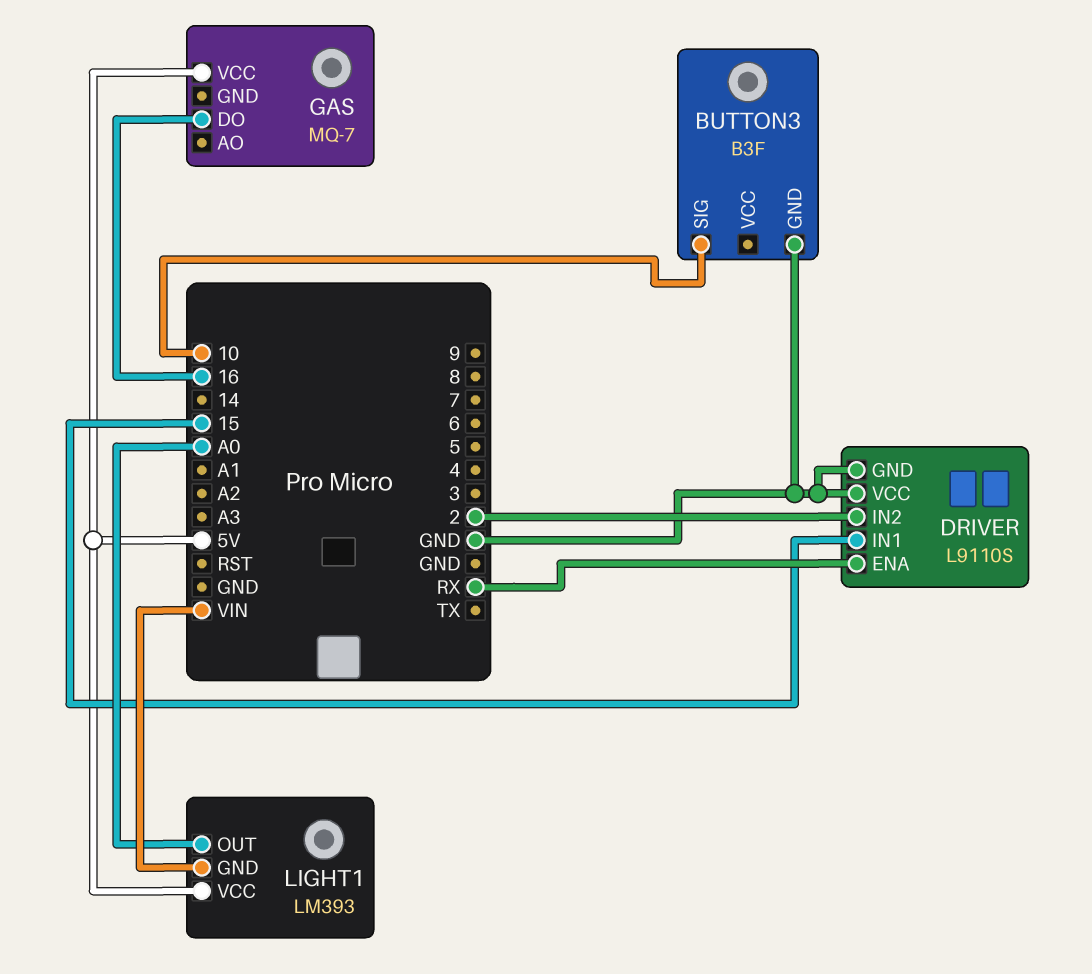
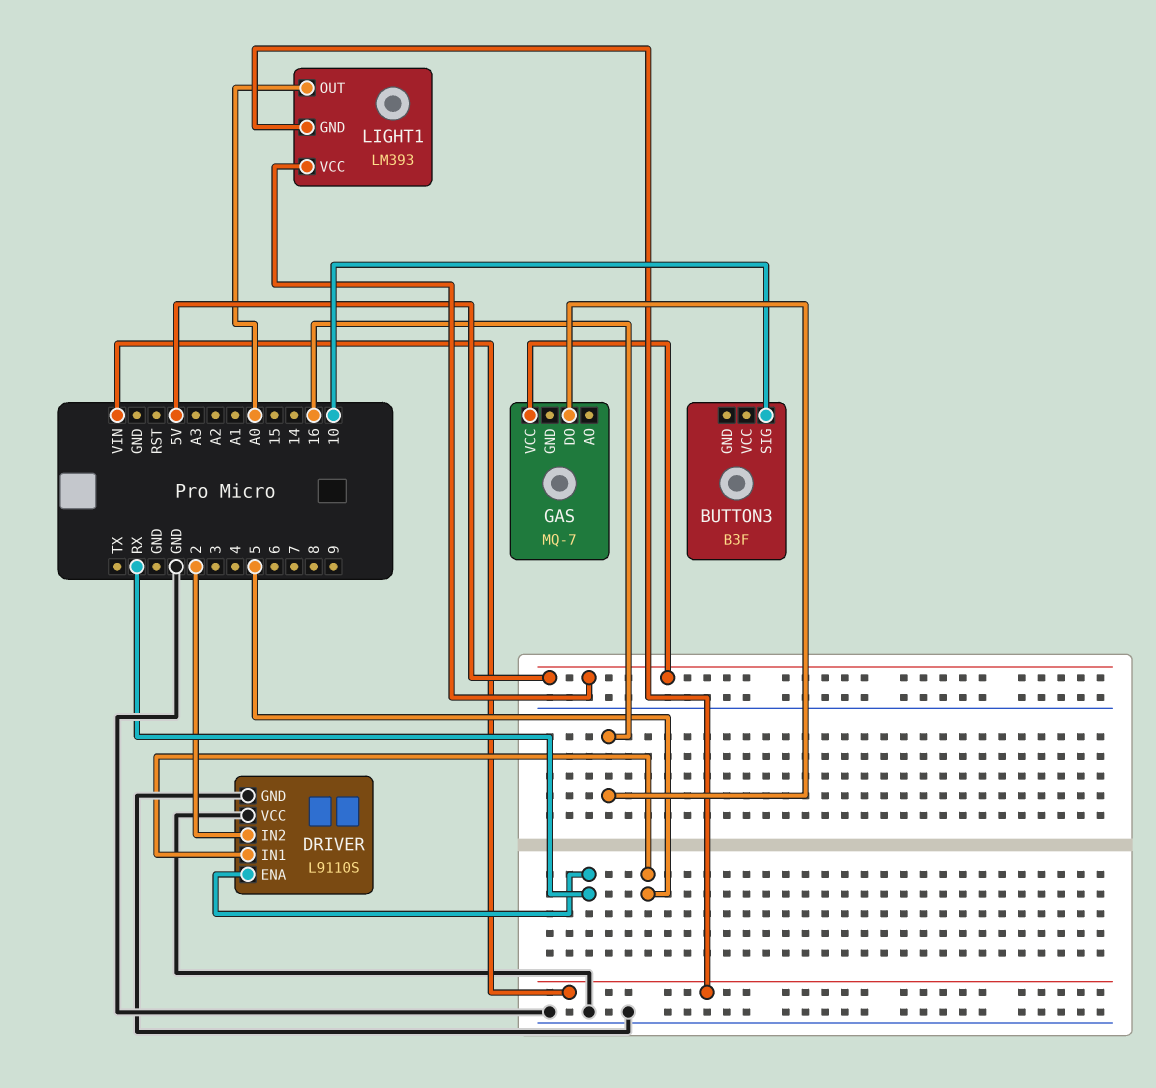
BUTTON3 pin GND: GND -> none
DRIVER pin IN1: 15 -> 5

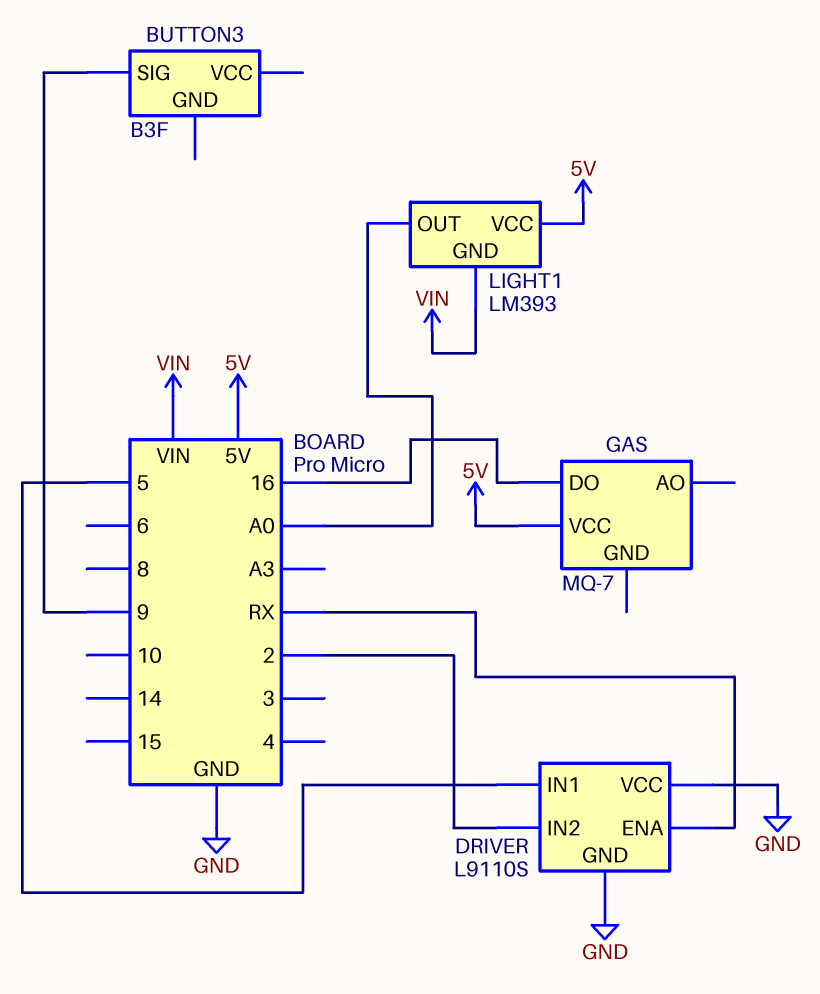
BUTTON3 pin SIG: 10 -> 9

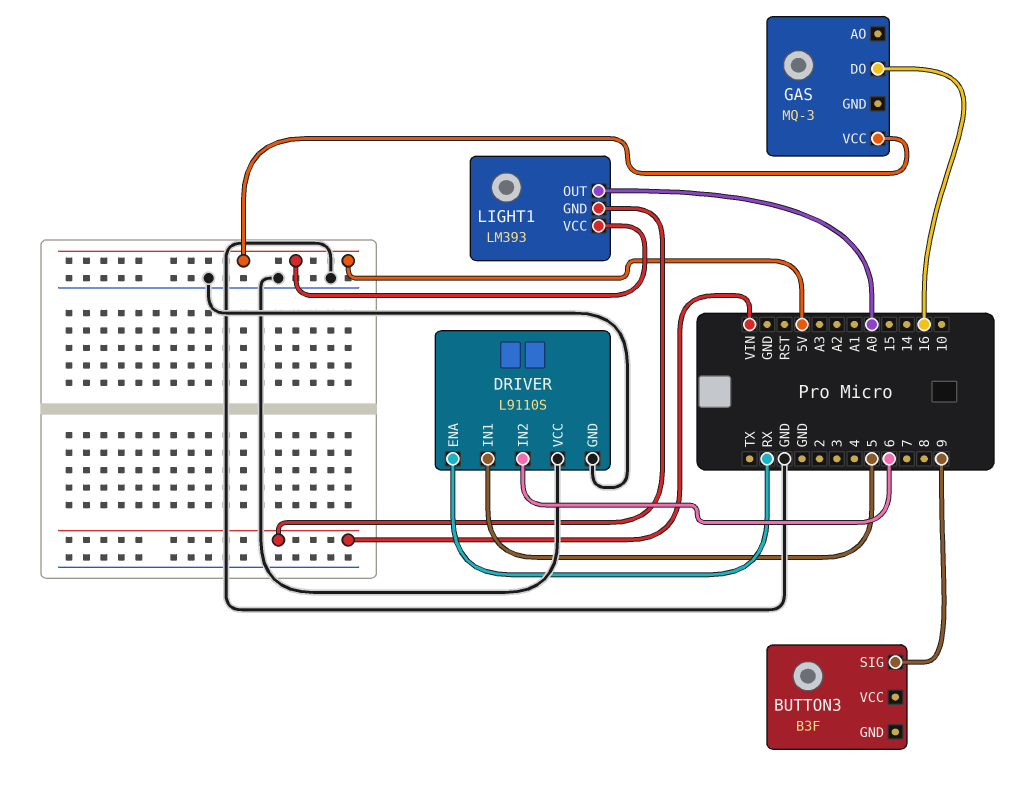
DRIVER pin IN2: 2 -> 6
GAS: MQ-7 -> MQ-3

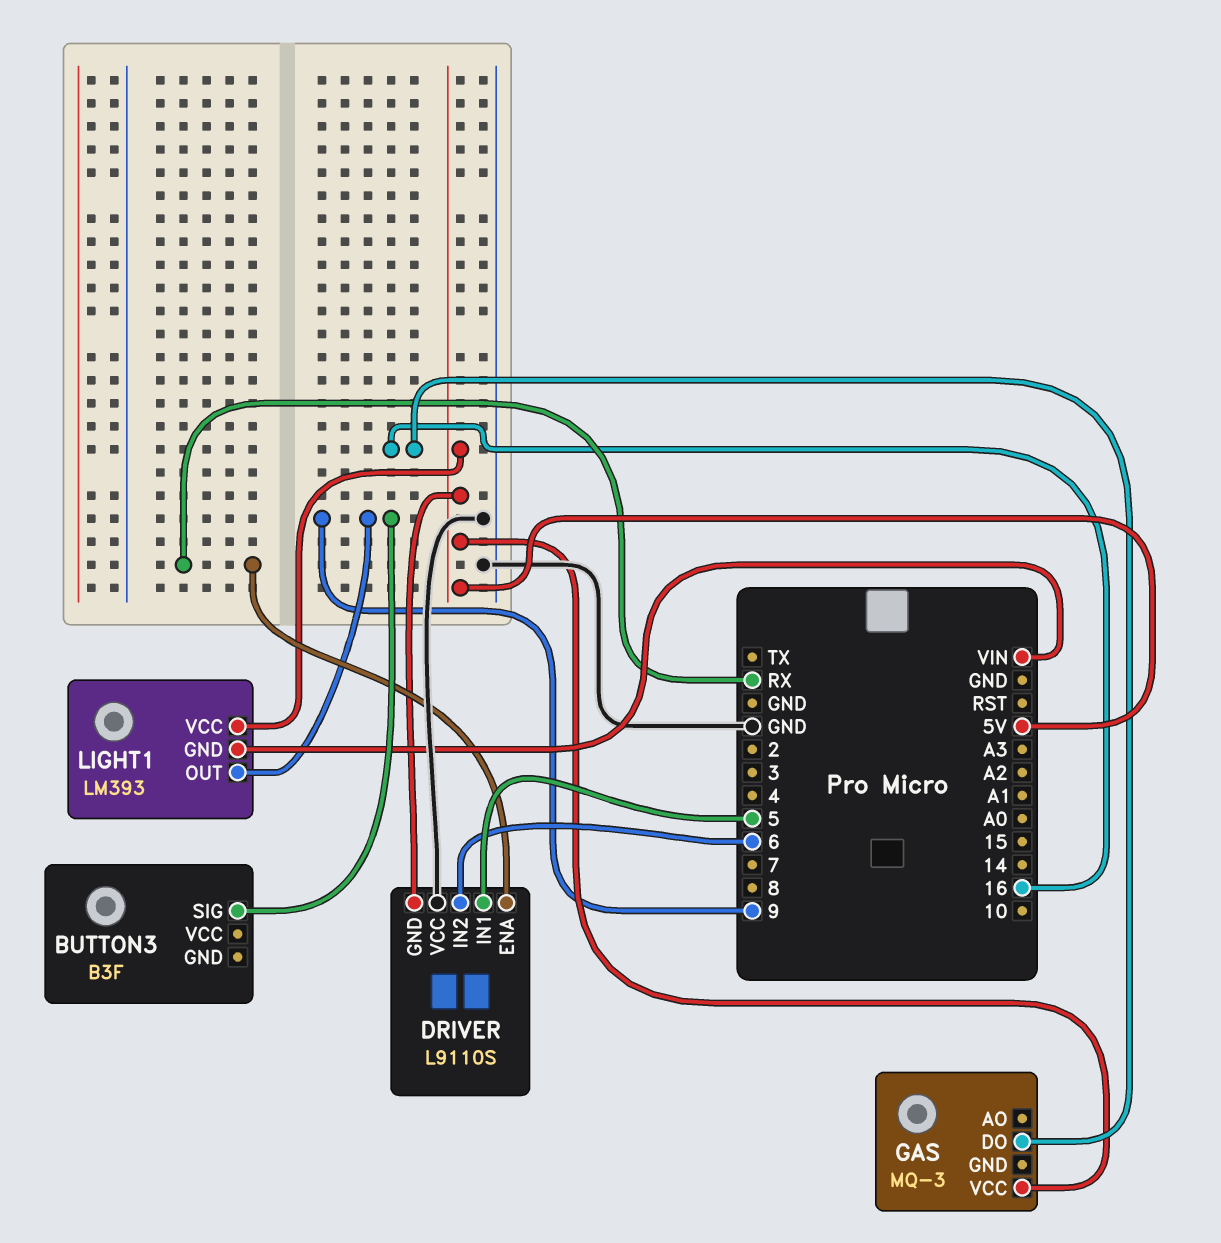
DRIVER pin GND: GND -> 5V
LIGHT1 pin OUT: A0 -> 9

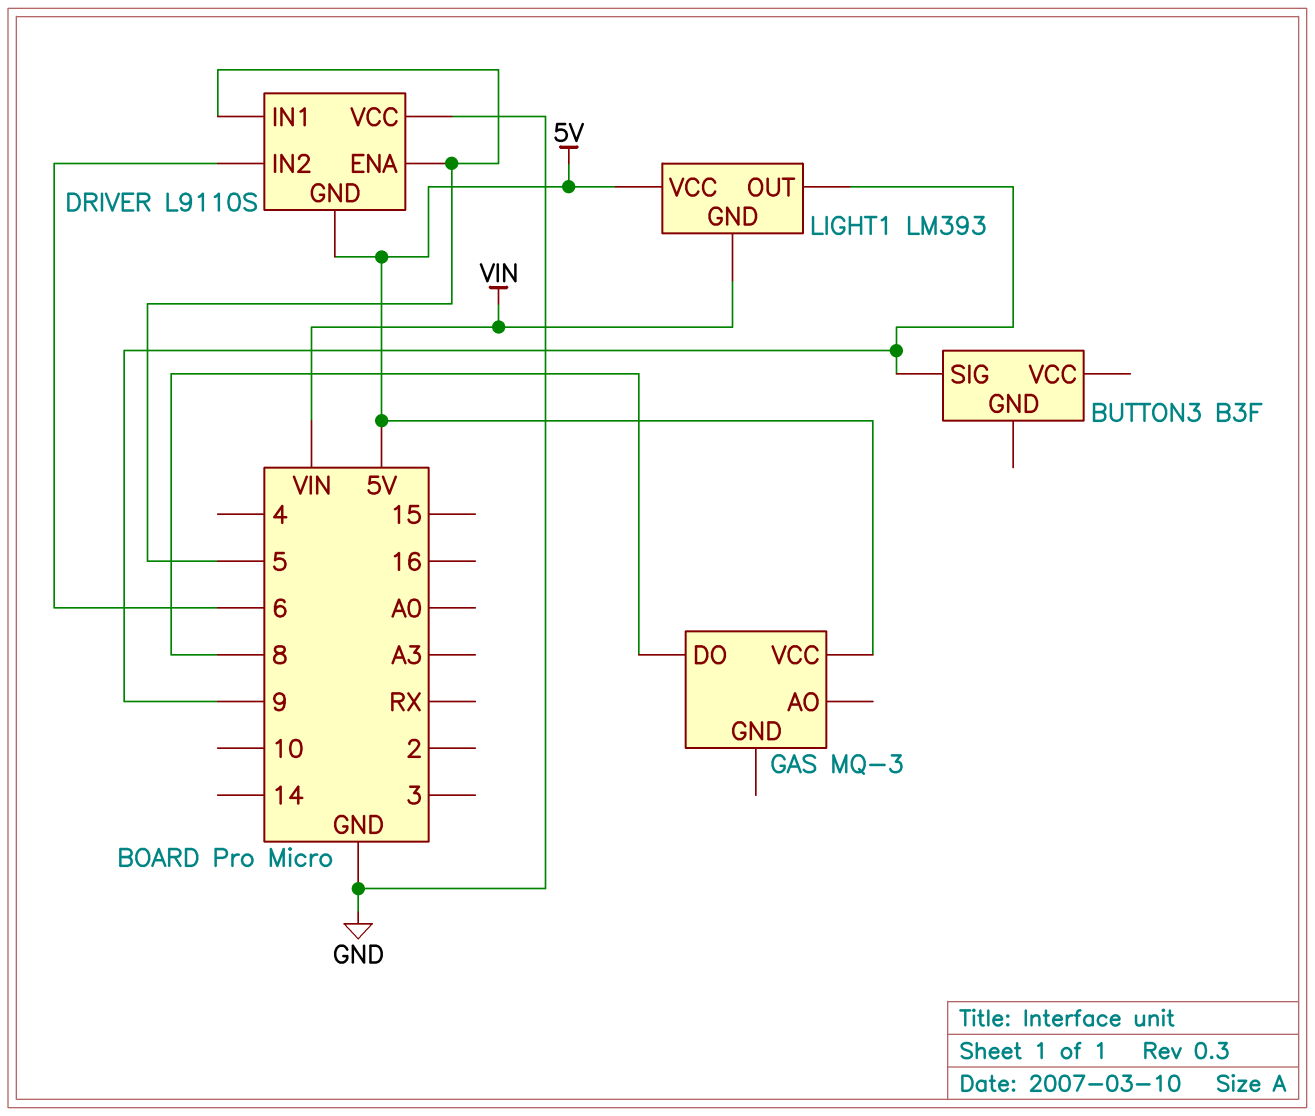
DRIVER pin ENA: RX -> 5
GAS pin DO: 16 -> 8

